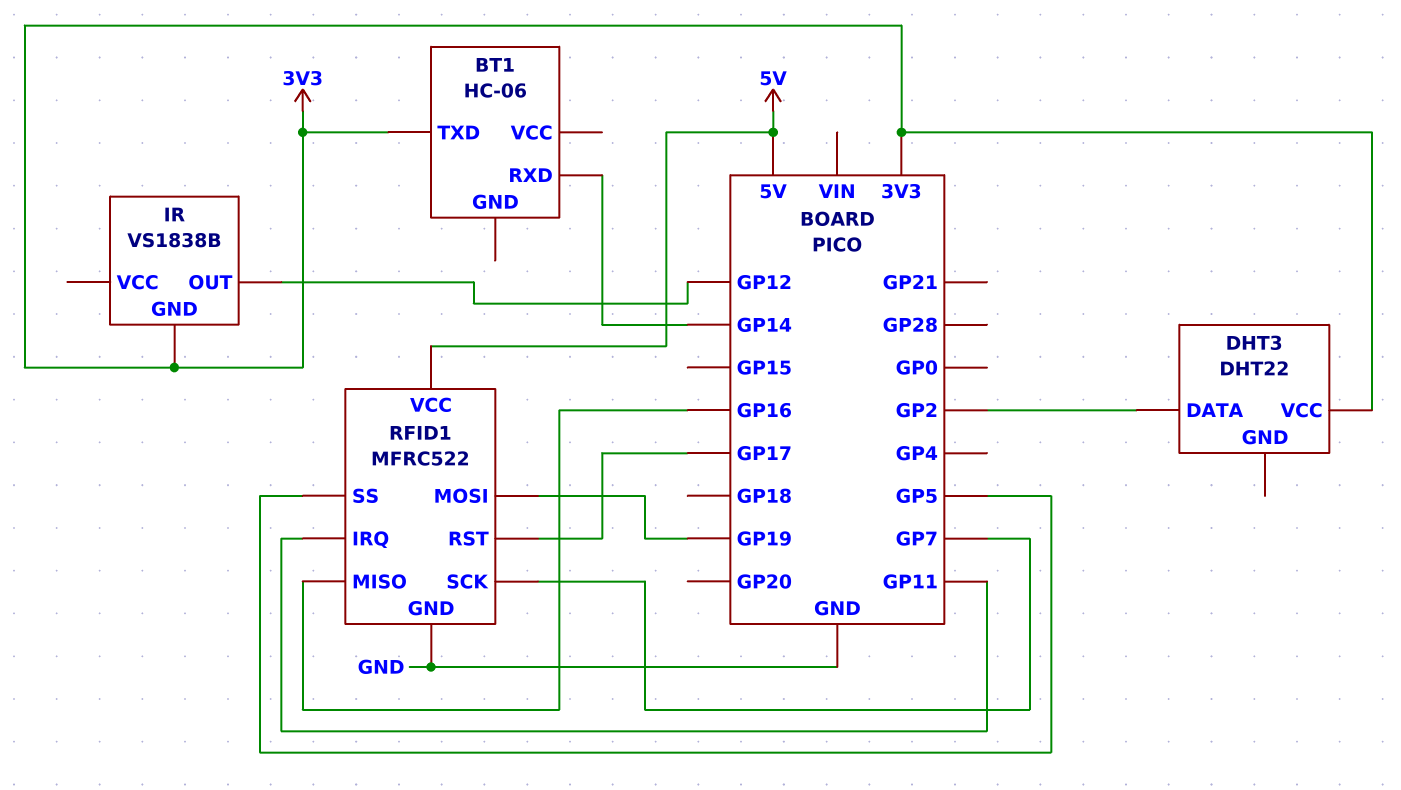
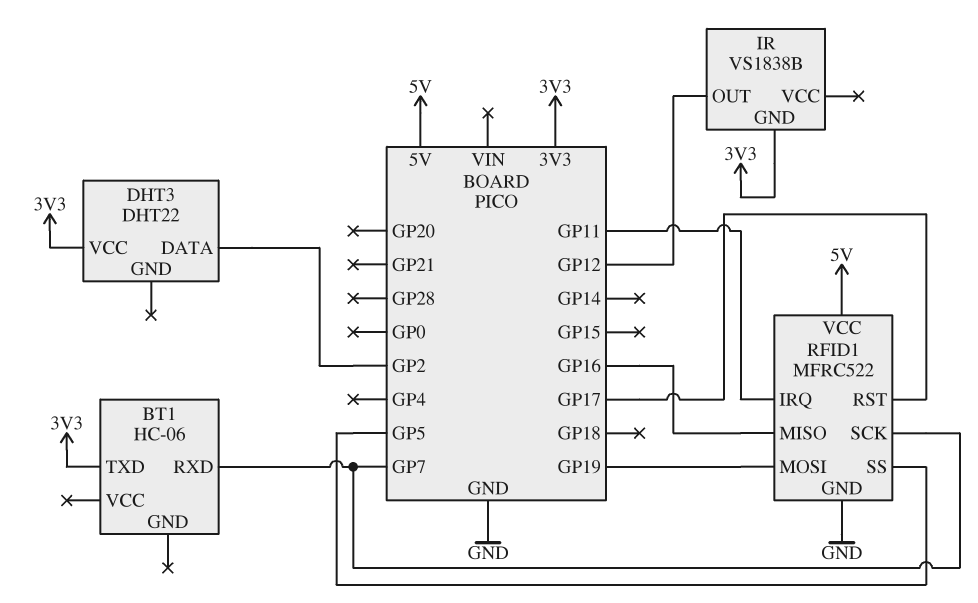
BT1 pin RXD: GP14 -> GP7

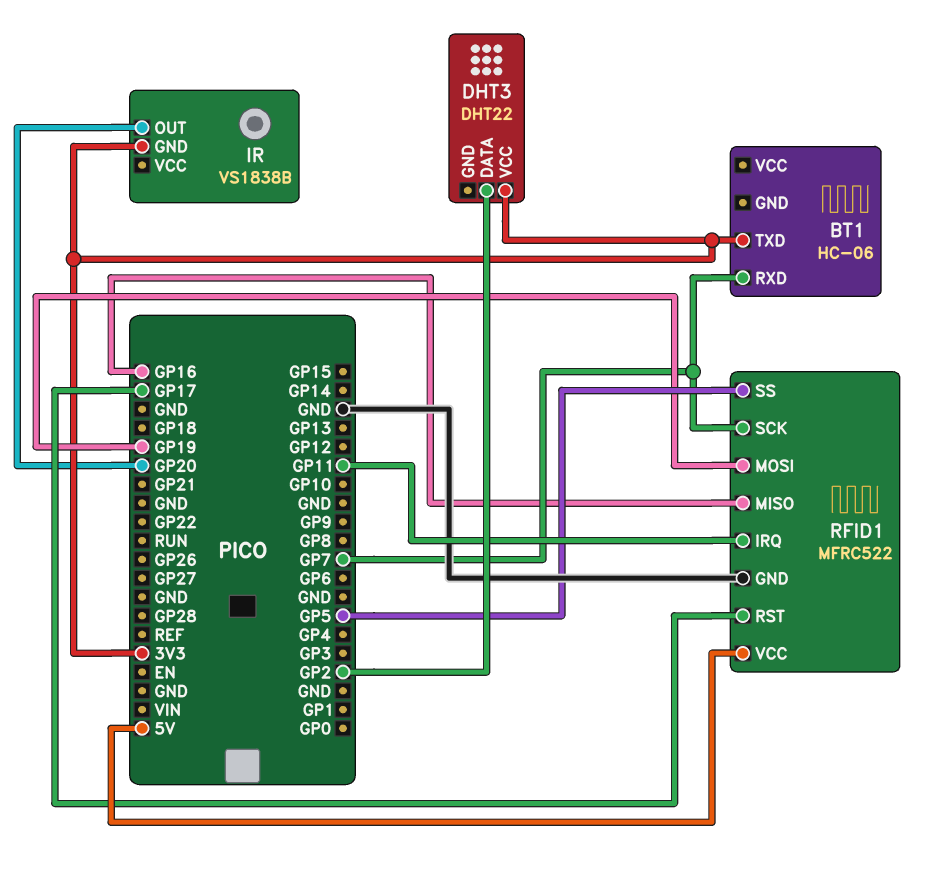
IR pin OUT: GP12 -> GP20

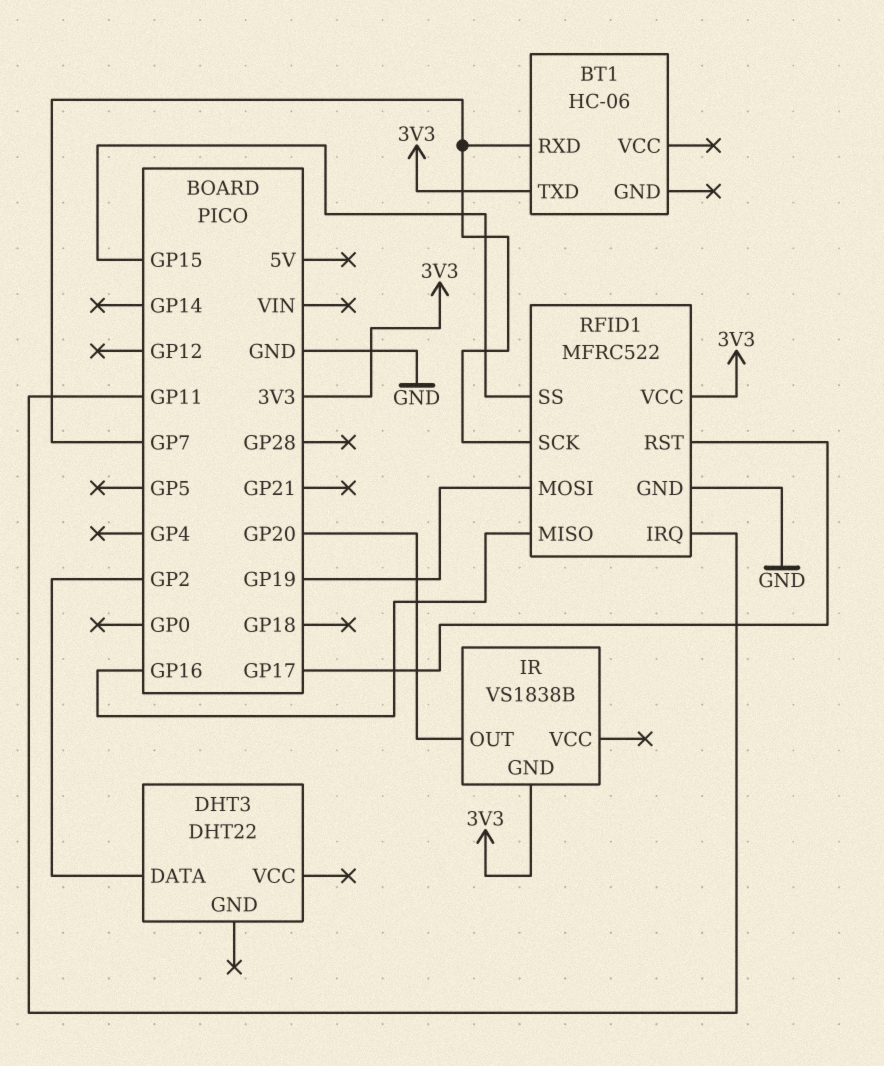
DHT3 pin VCC: 3V3 -> none
RFID1 pin SS: GP5 -> GP15
RFID1 pin VCC: 5V -> 3V3

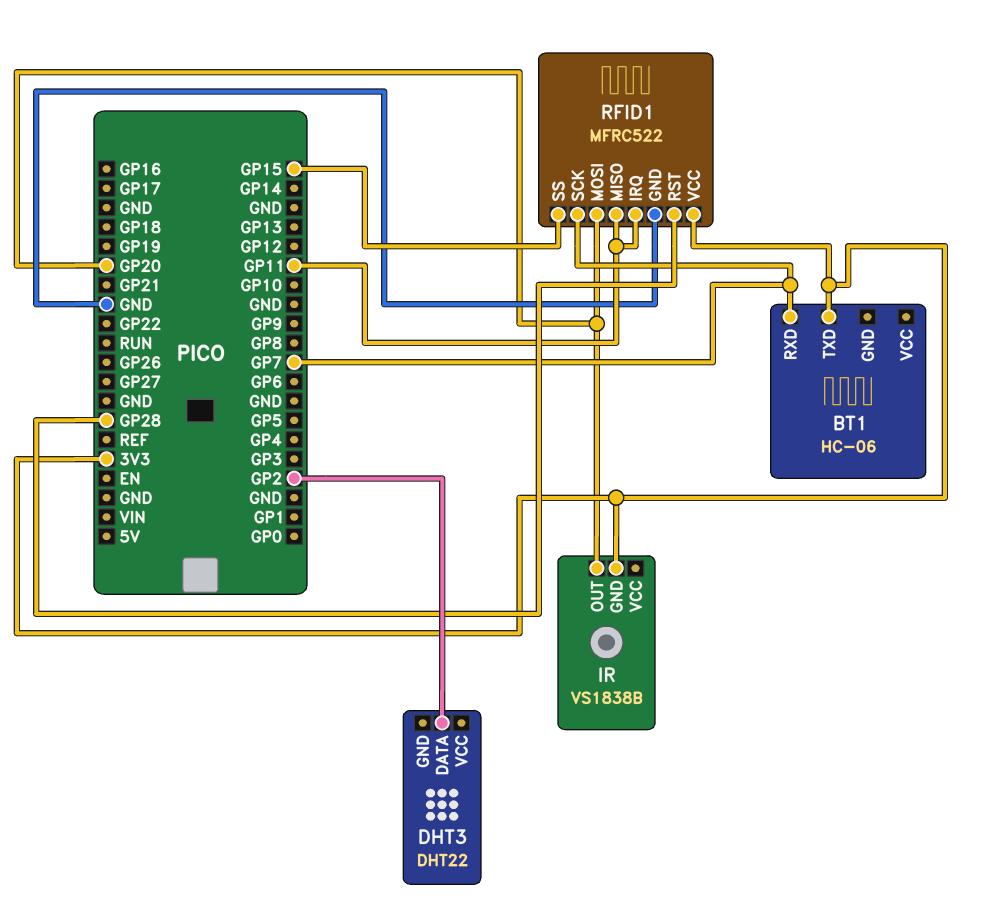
RFID1 pin MISO: GP16 -> GP11
RFID1 pin MOSI: GP19 -> GP20
RFID1 pin RST: GP17 -> GP28

